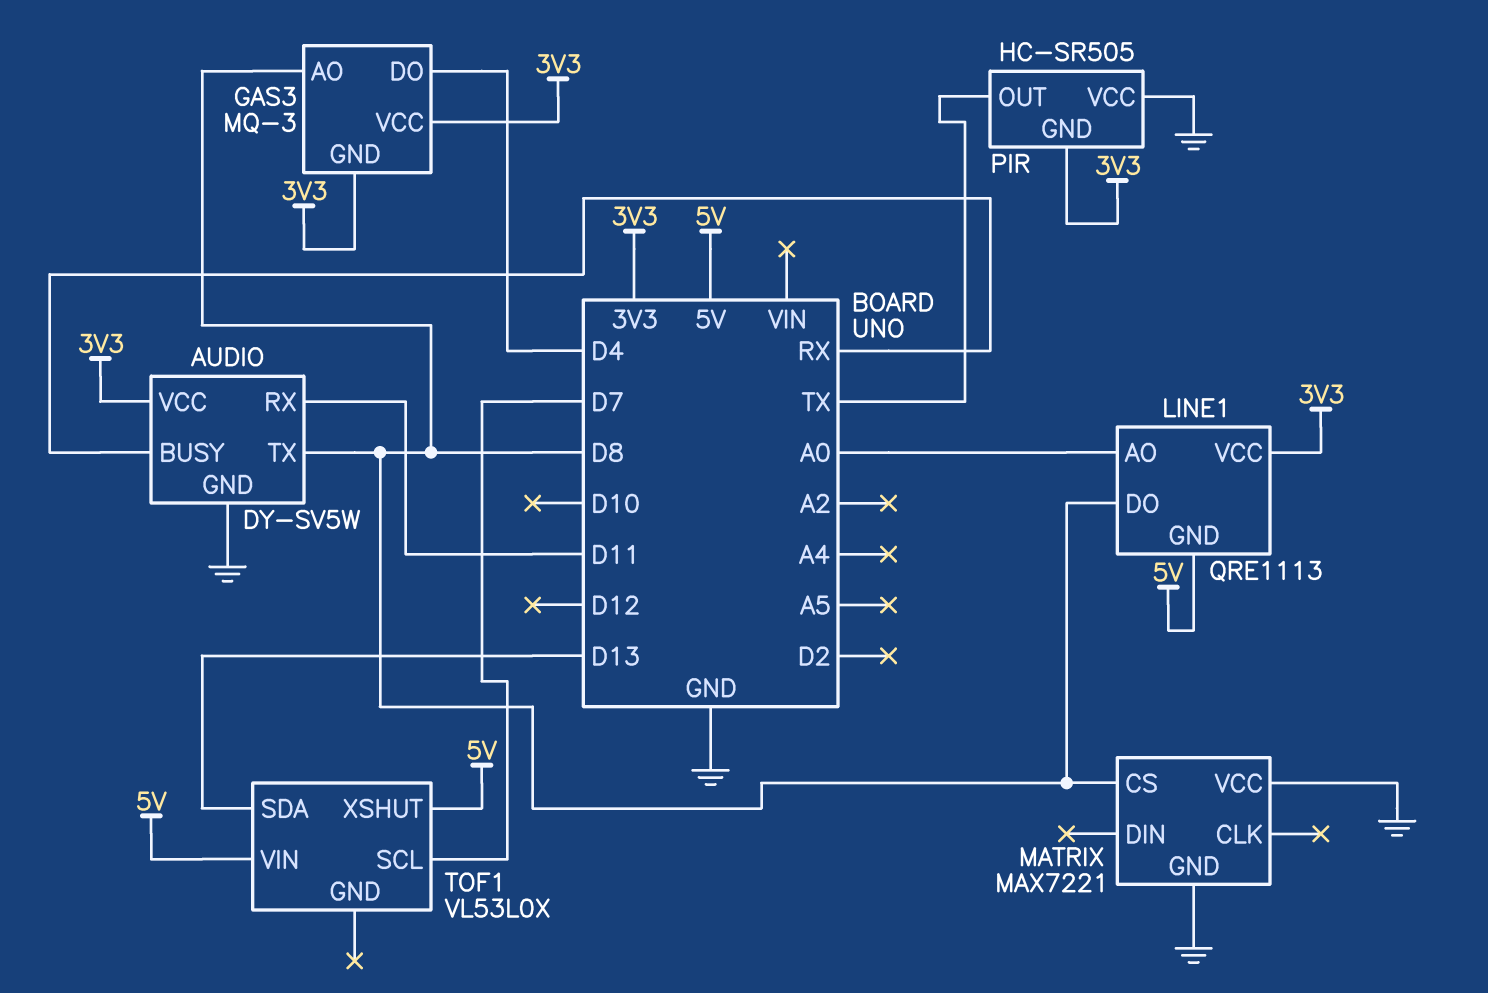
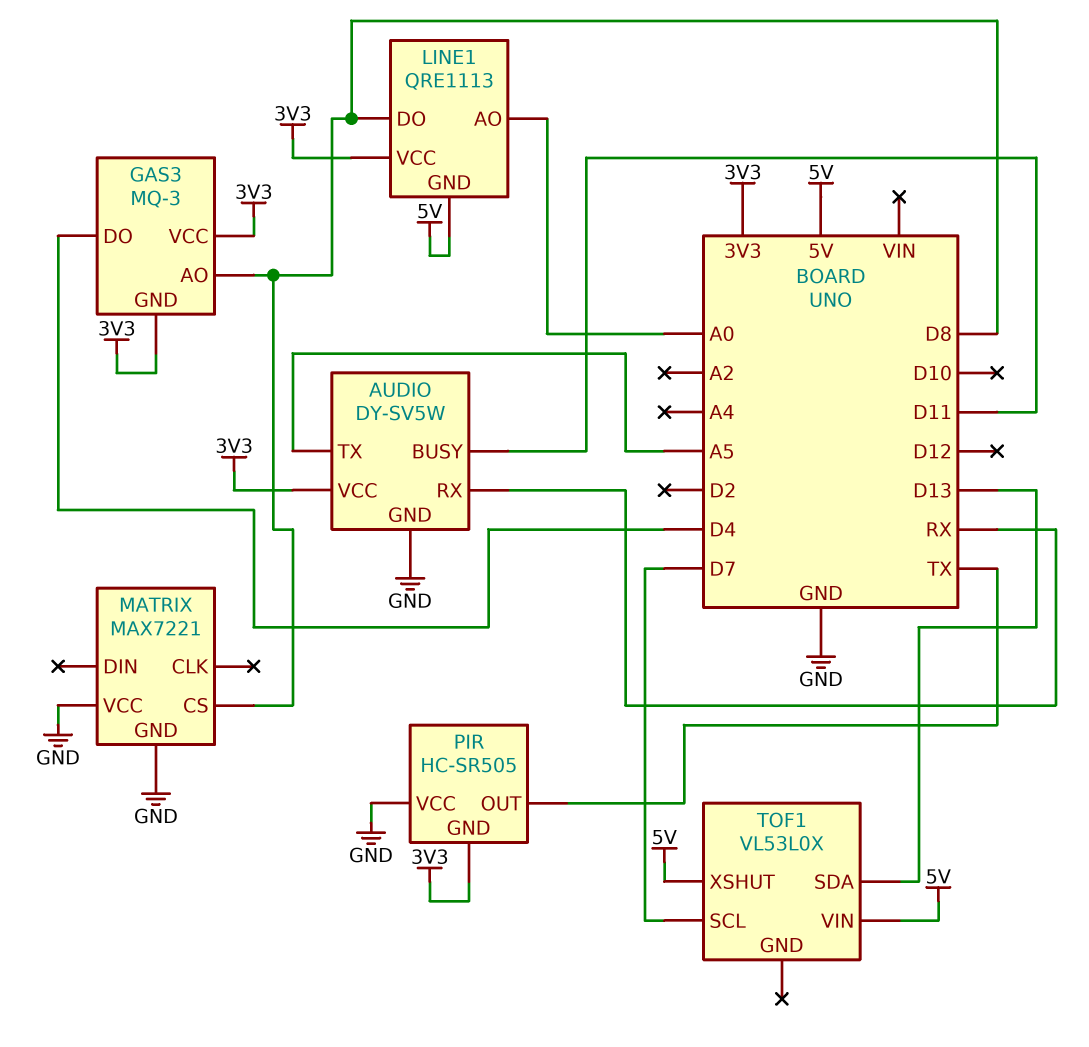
AUDIO pin BUSY: RX -> D11
AUDIO pin RX: D11 -> RX
AUDIO pin TX: D8 -> A5

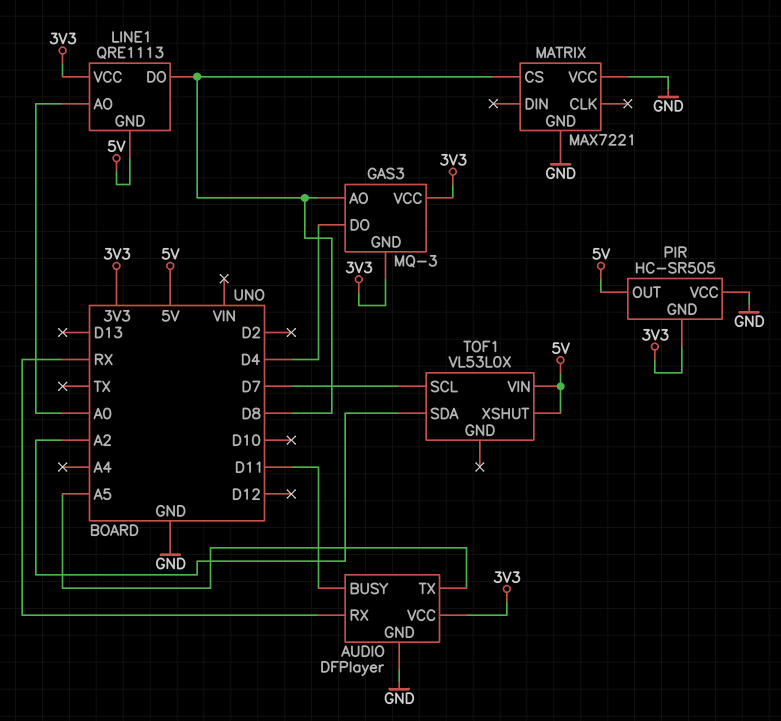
AUDIO: DY-SV5W -> DFPlayer
PIR pin OUT: TX -> 5V
TOF1 pin SDA: D13 -> A2

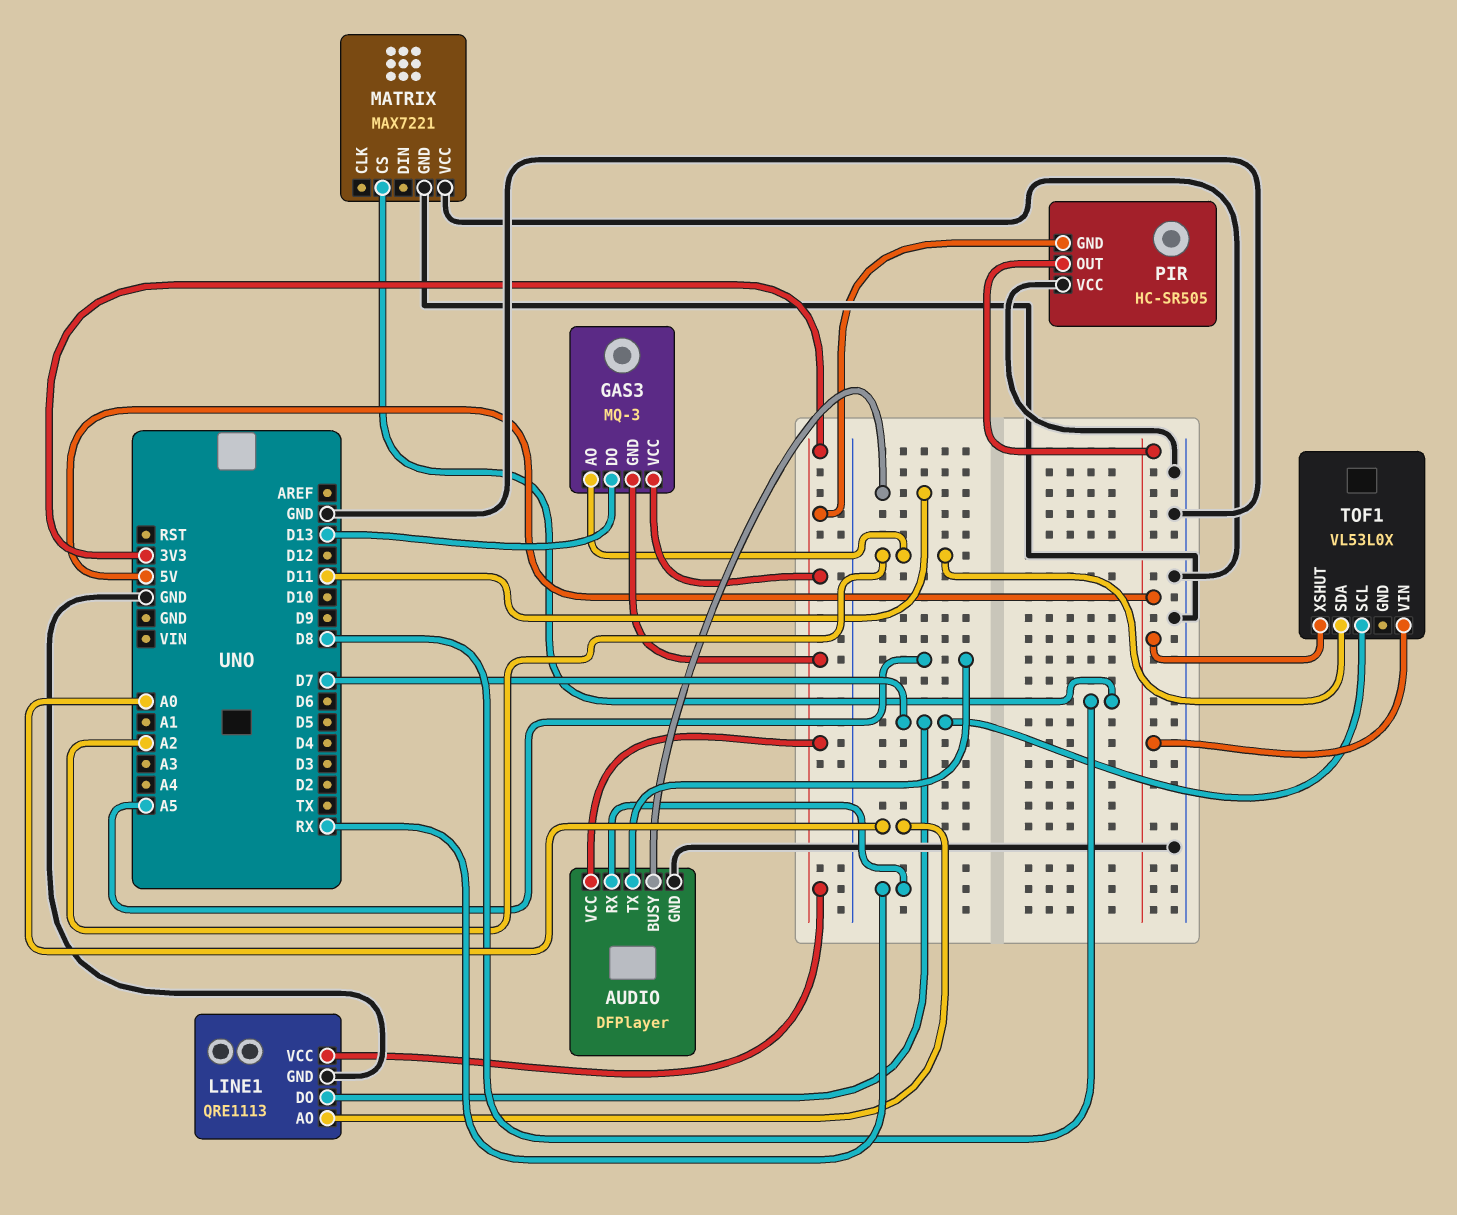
GAS3 pin AO: D8 -> A2
GAS3 pin DO: D4 -> D13
LINE1 pin DO: D8 -> D7
LINE1 pin GND: 5V -> GND

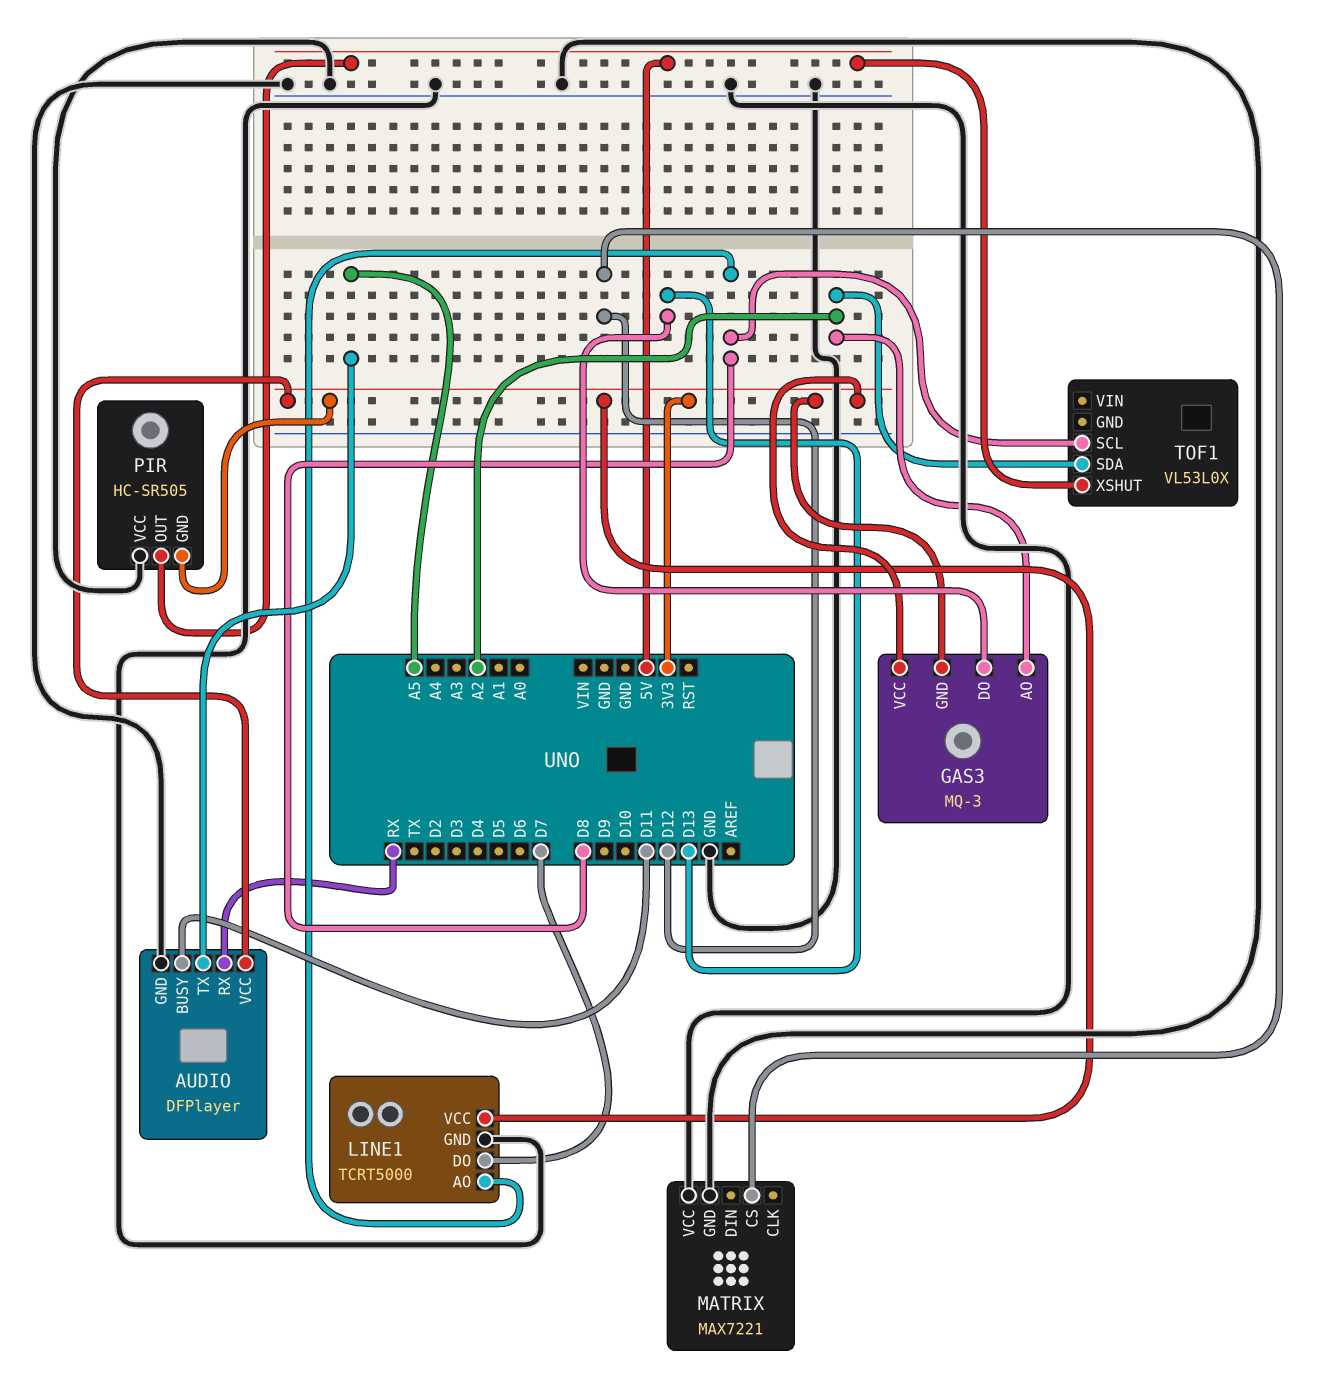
LINE1: QRE1113 -> TCRT5000
LINE1 pin AO: A0 -> D8
MATRIX pin CS: D8 -> D12
TOF1 pin SCL: D7 -> D8
TOF1 pin VIN: 5V -> none

